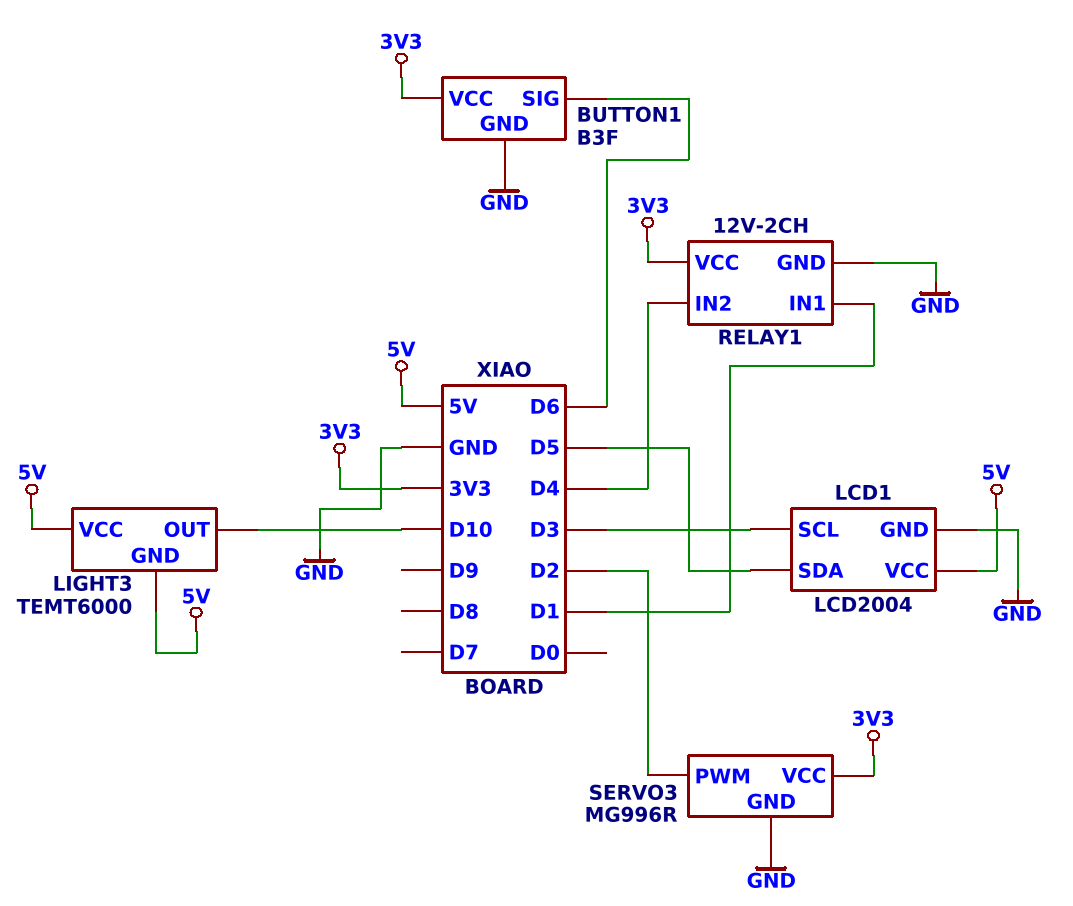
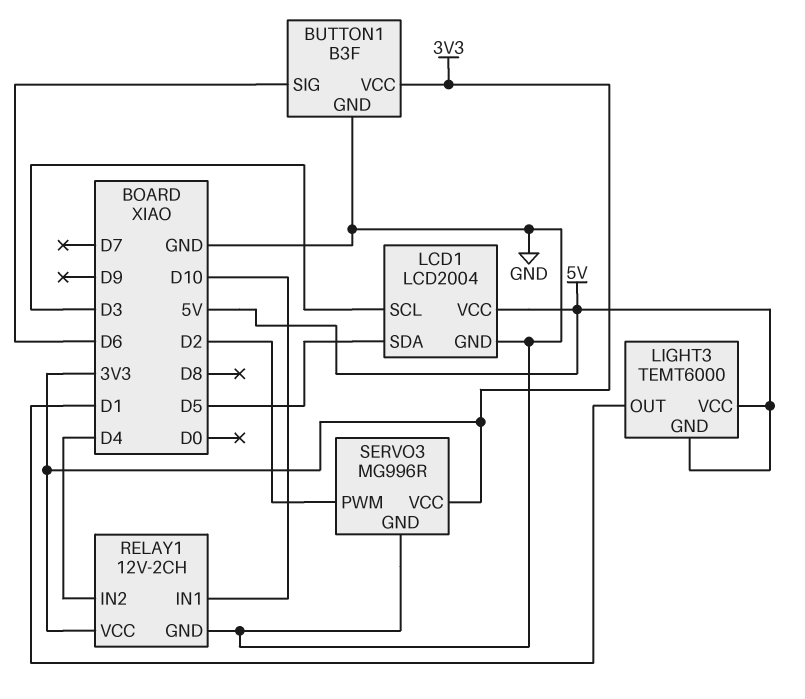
LIGHT3 pin OUT: D10 -> D1
RELAY1 pin IN1: D1 -> D10

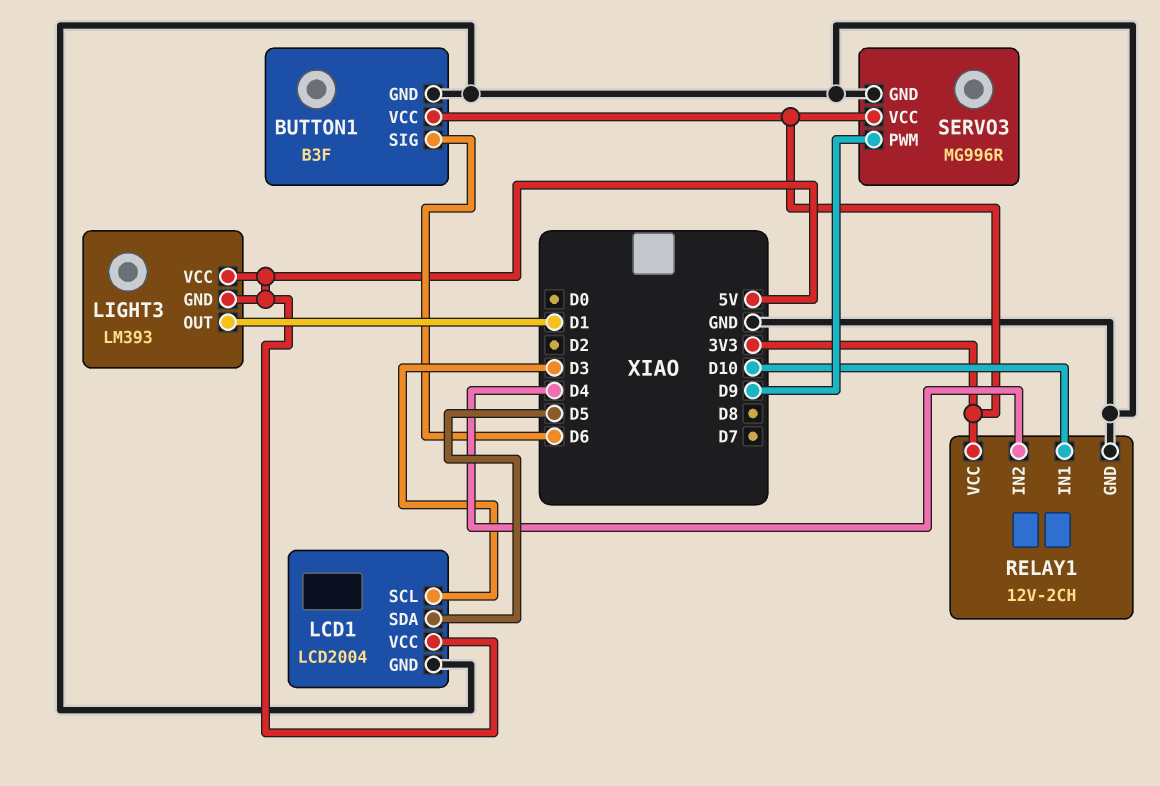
LIGHT3: TEMT6000 -> LM393
SERVO3 pin PWM: D2 -> D9

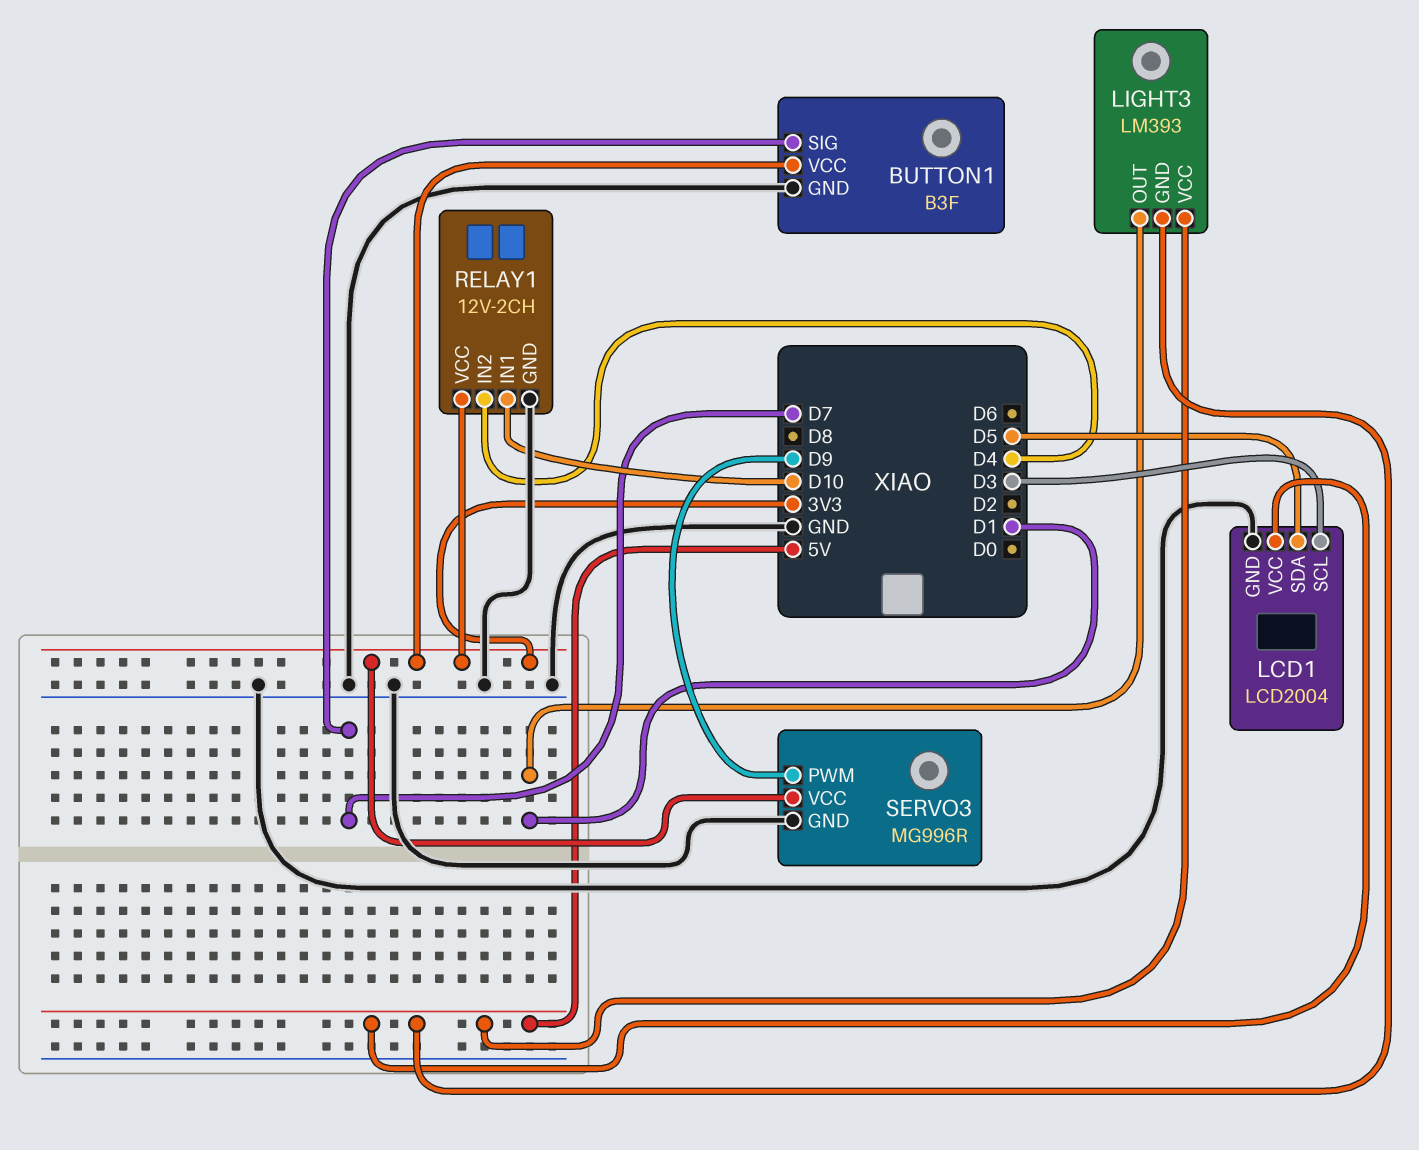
BUTTON1 pin SIG: D6 -> D7

